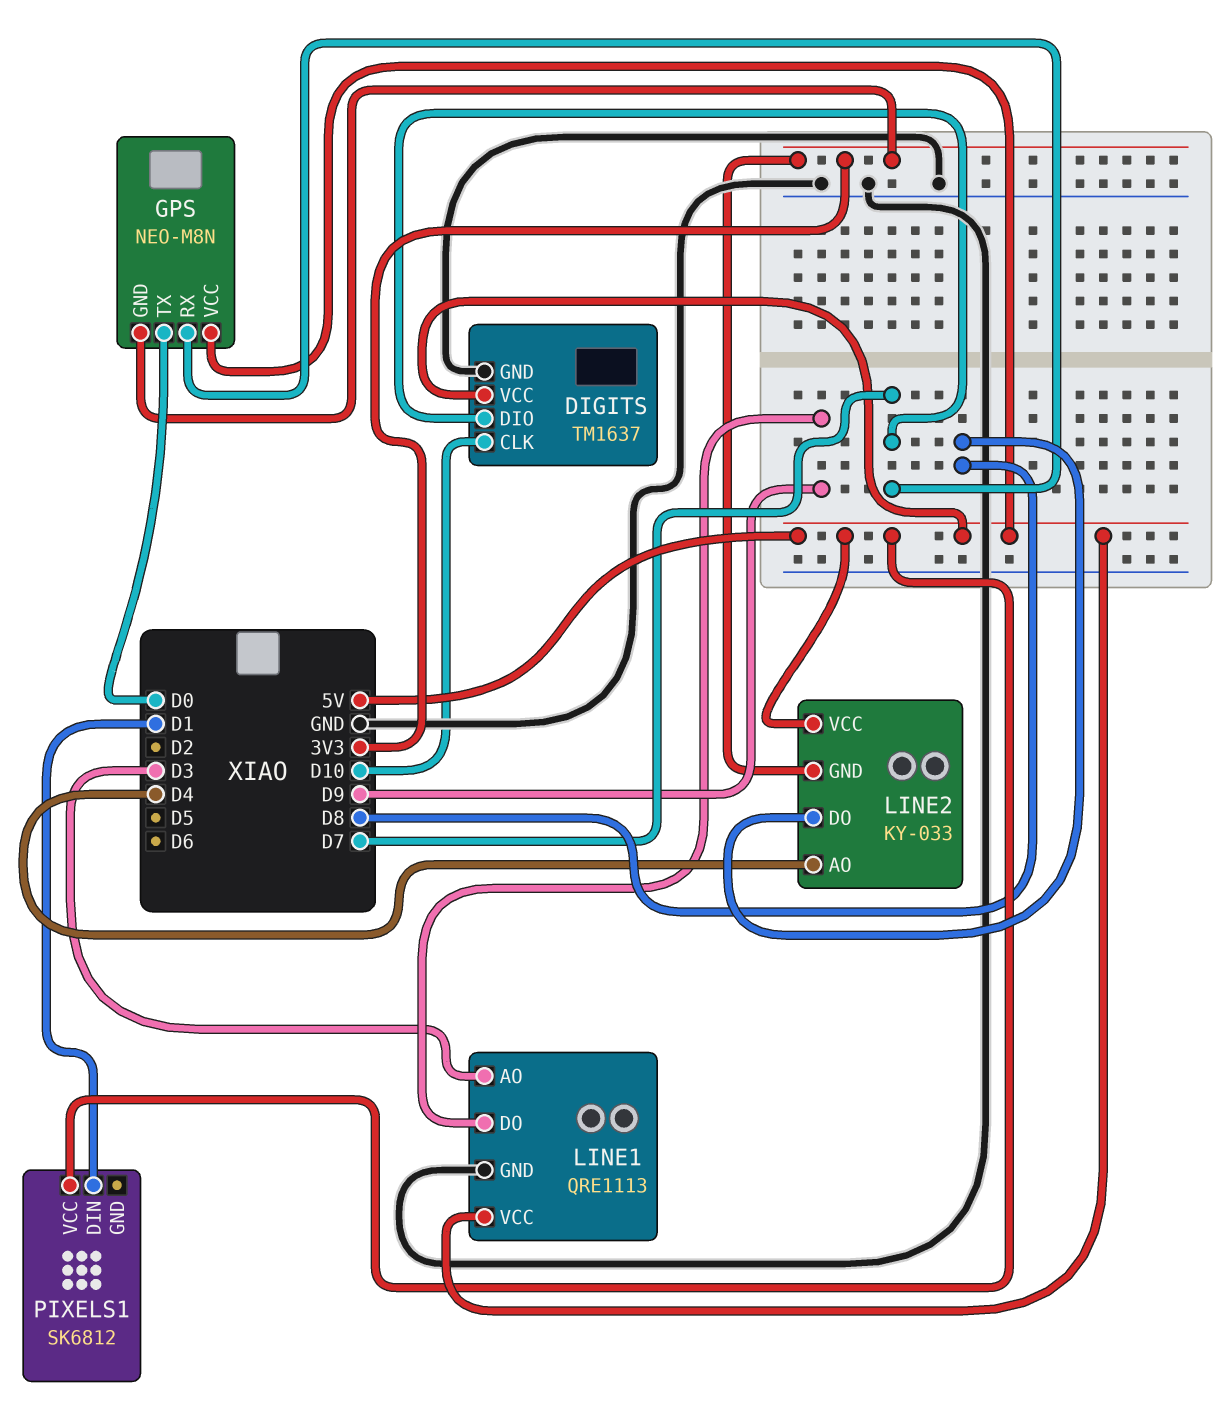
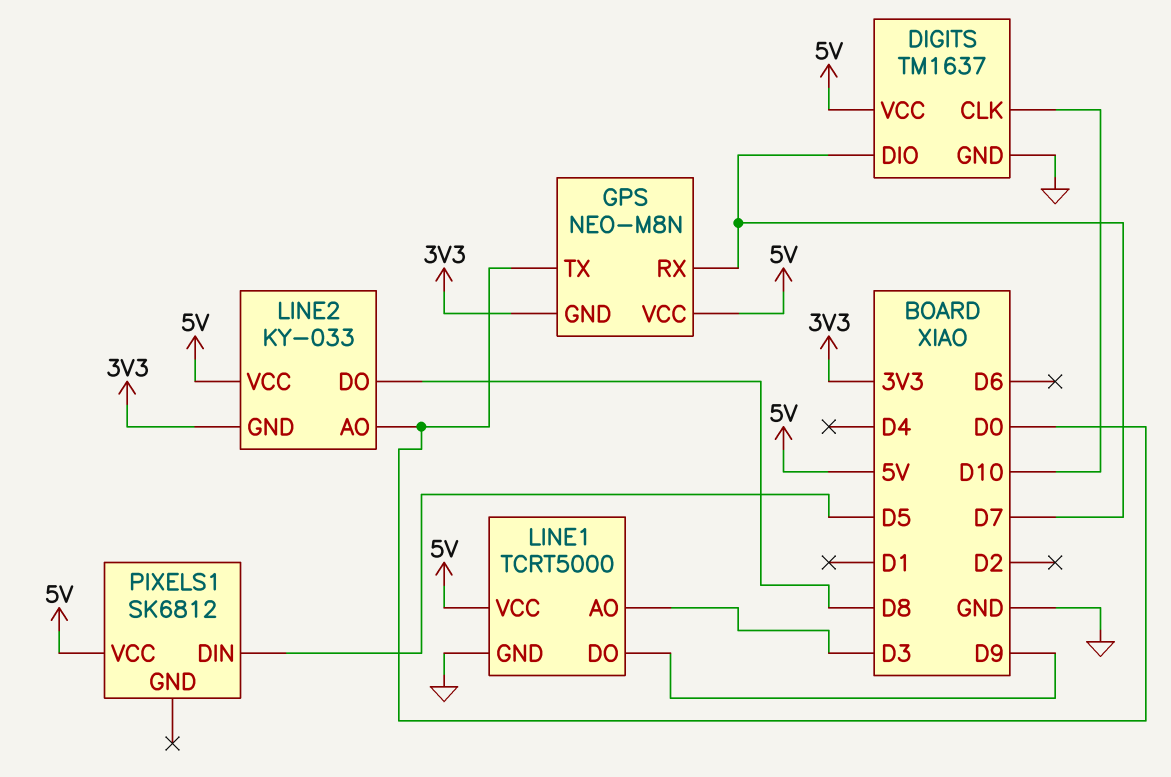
LINE1: QRE1113 -> TCRT5000
LINE2 pin AO: D4 -> D0
PIXELS1 pin DIN: D1 -> D5

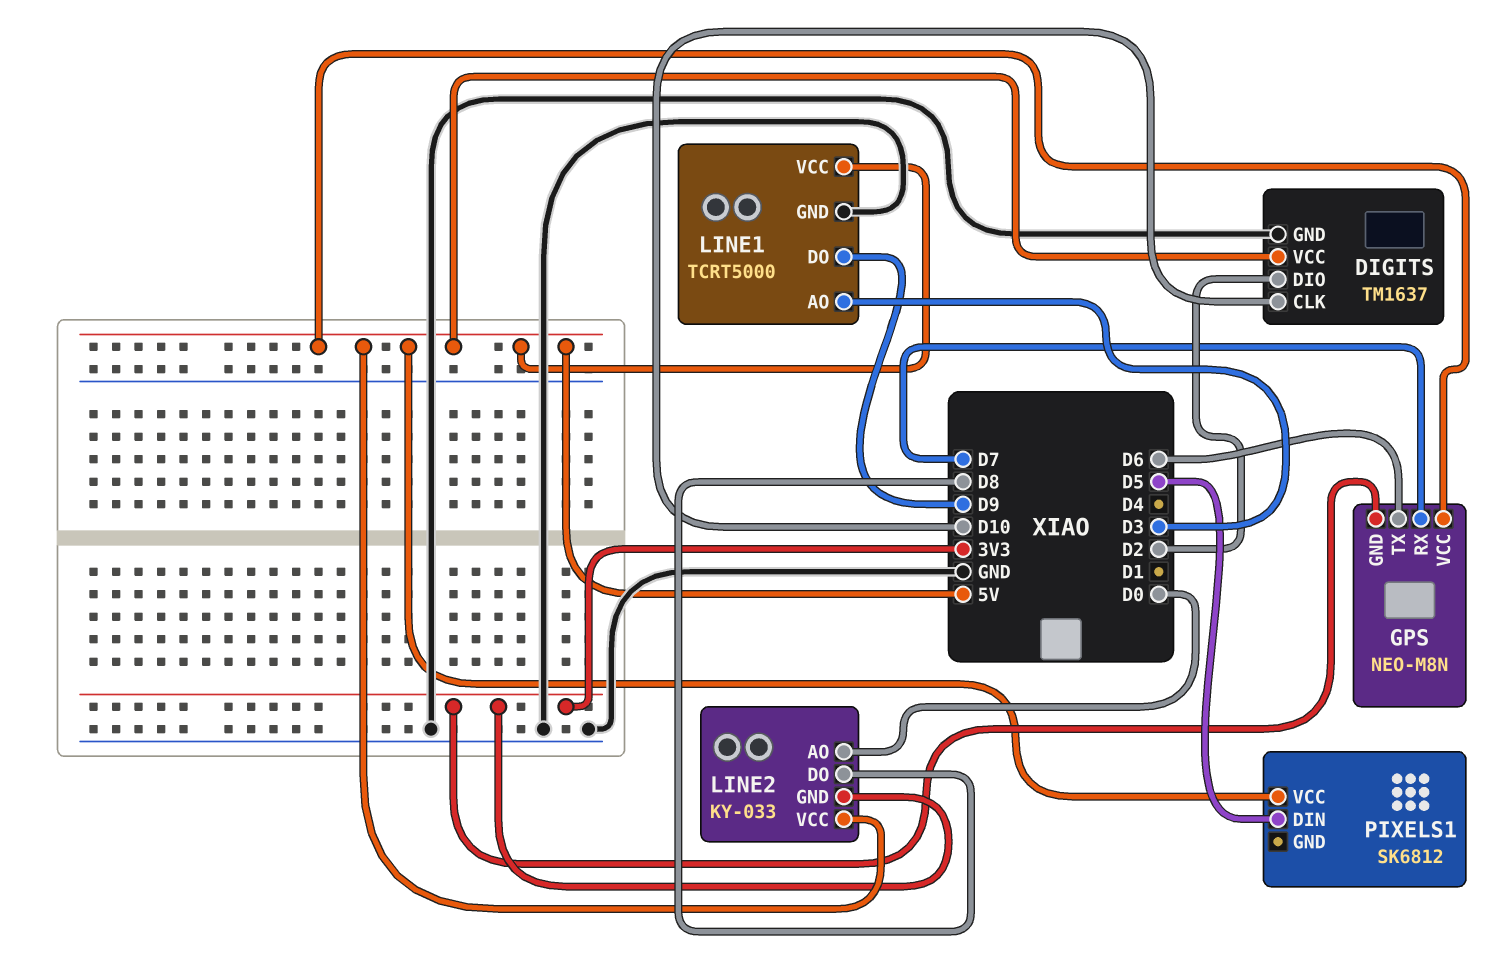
DIGITS pin DIO: D7 -> D2
GPS pin TX: D0 -> D6

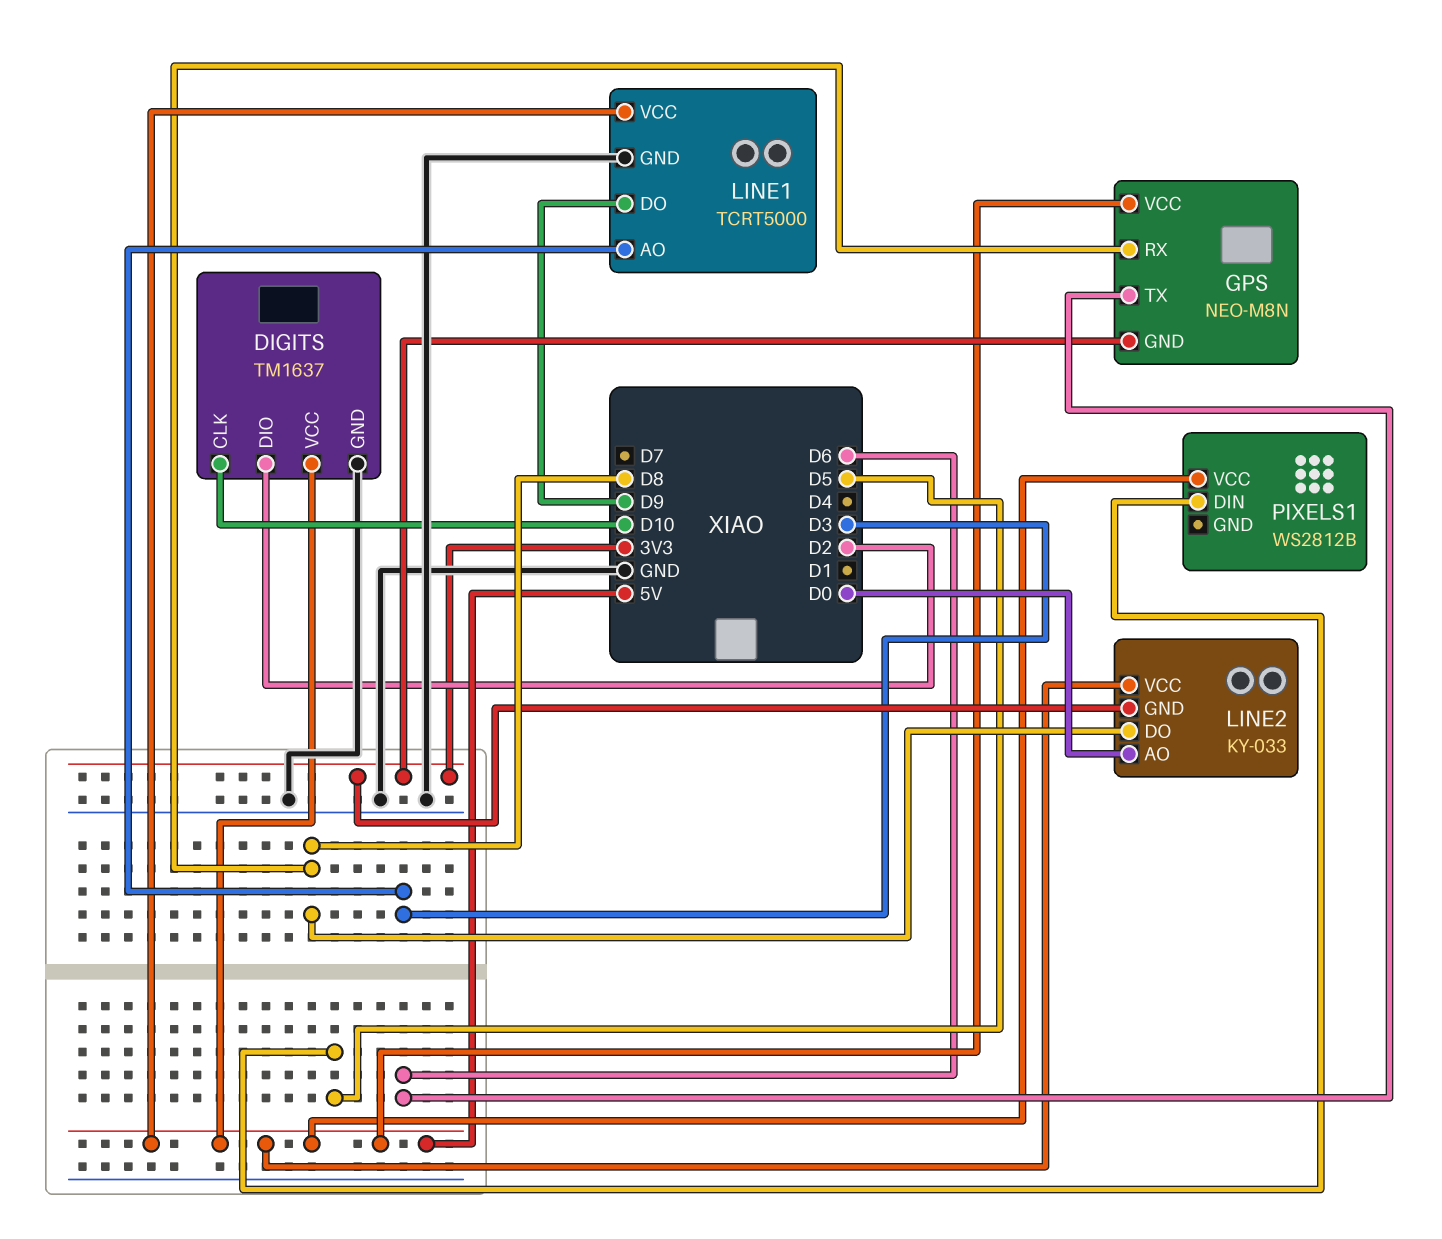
GPS pin RX: D7 -> D8
PIXELS1: SK6812 -> WS2812B

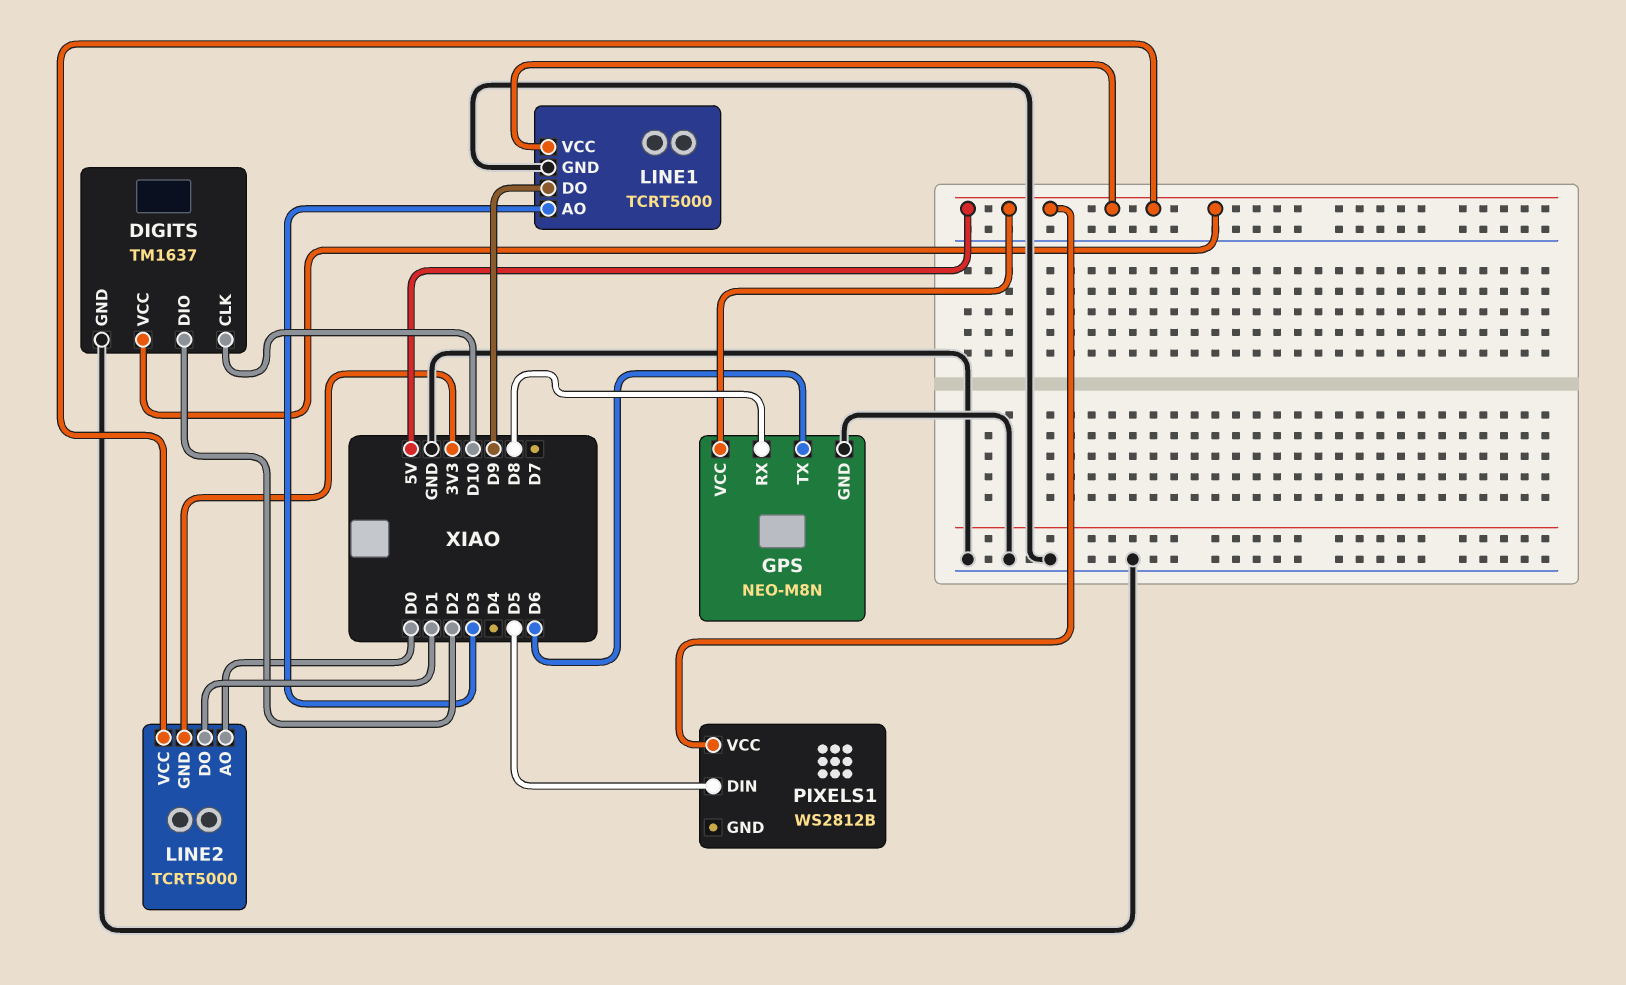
GPS pin GND: 3V3 -> GND
LINE2: KY-033 -> TCRT5000
LINE2 pin DO: D8 -> D1

